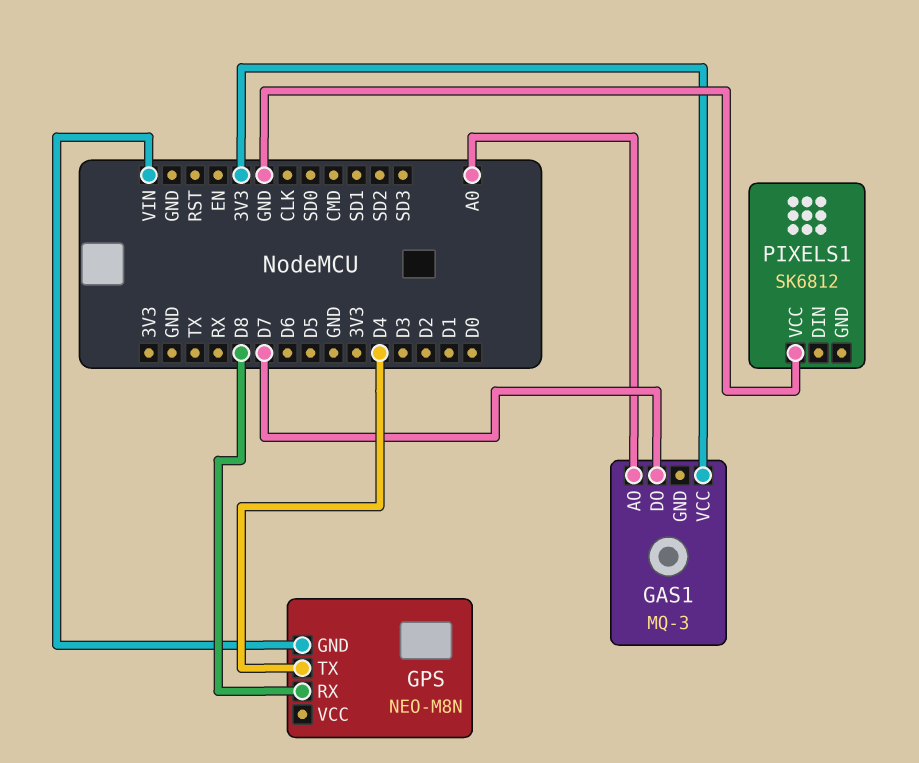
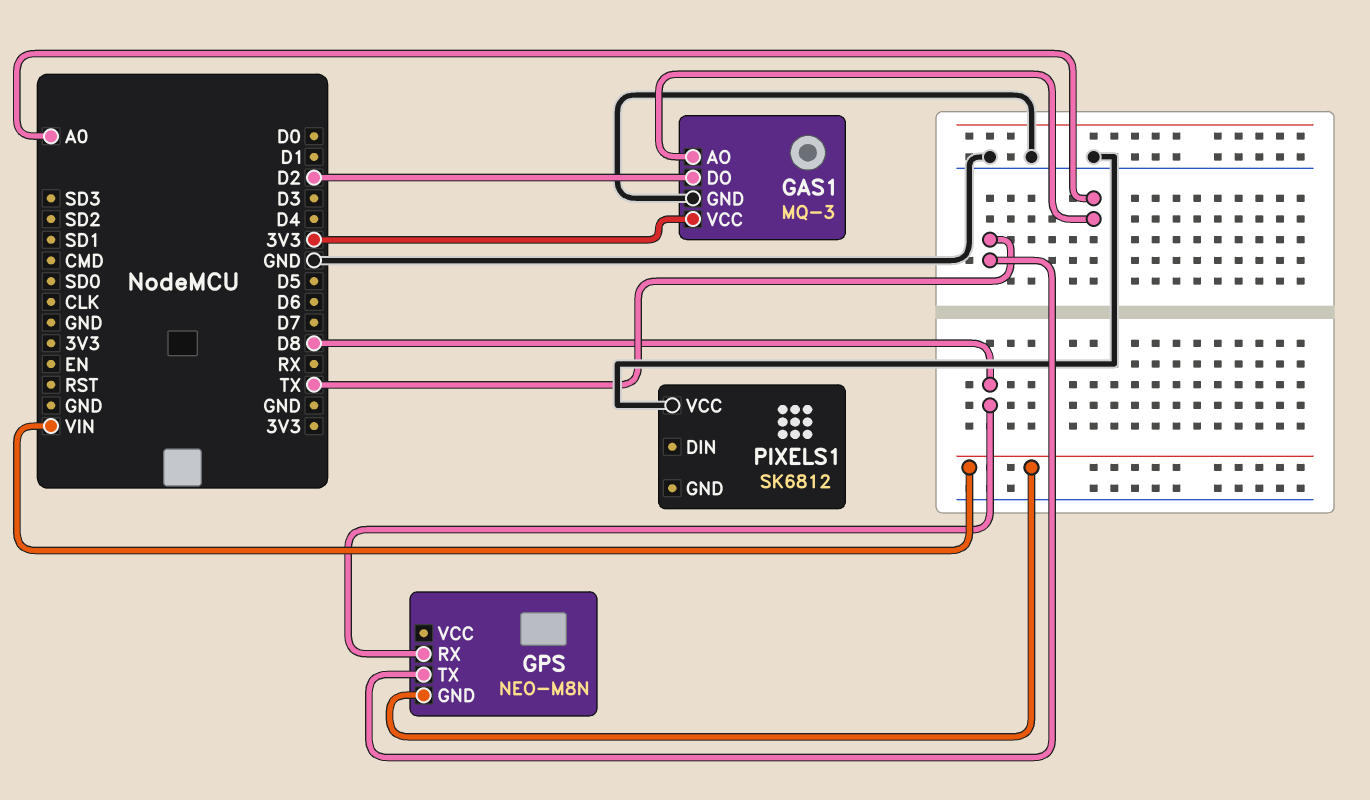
GAS1 pin DO: D7 -> D2
GAS1 pin GND: none -> GND
GPS pin TX: D4 -> TX

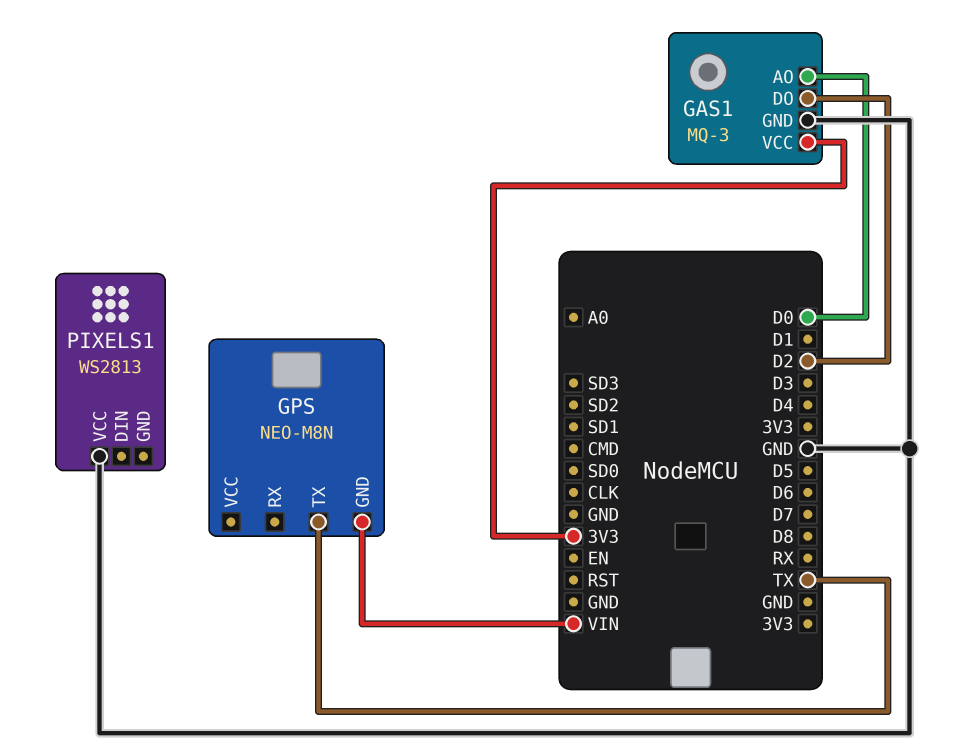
GAS1 pin AO: A0 -> D0
GPS pin RX: D8 -> none
PIXELS1: SK6812 -> WS2813

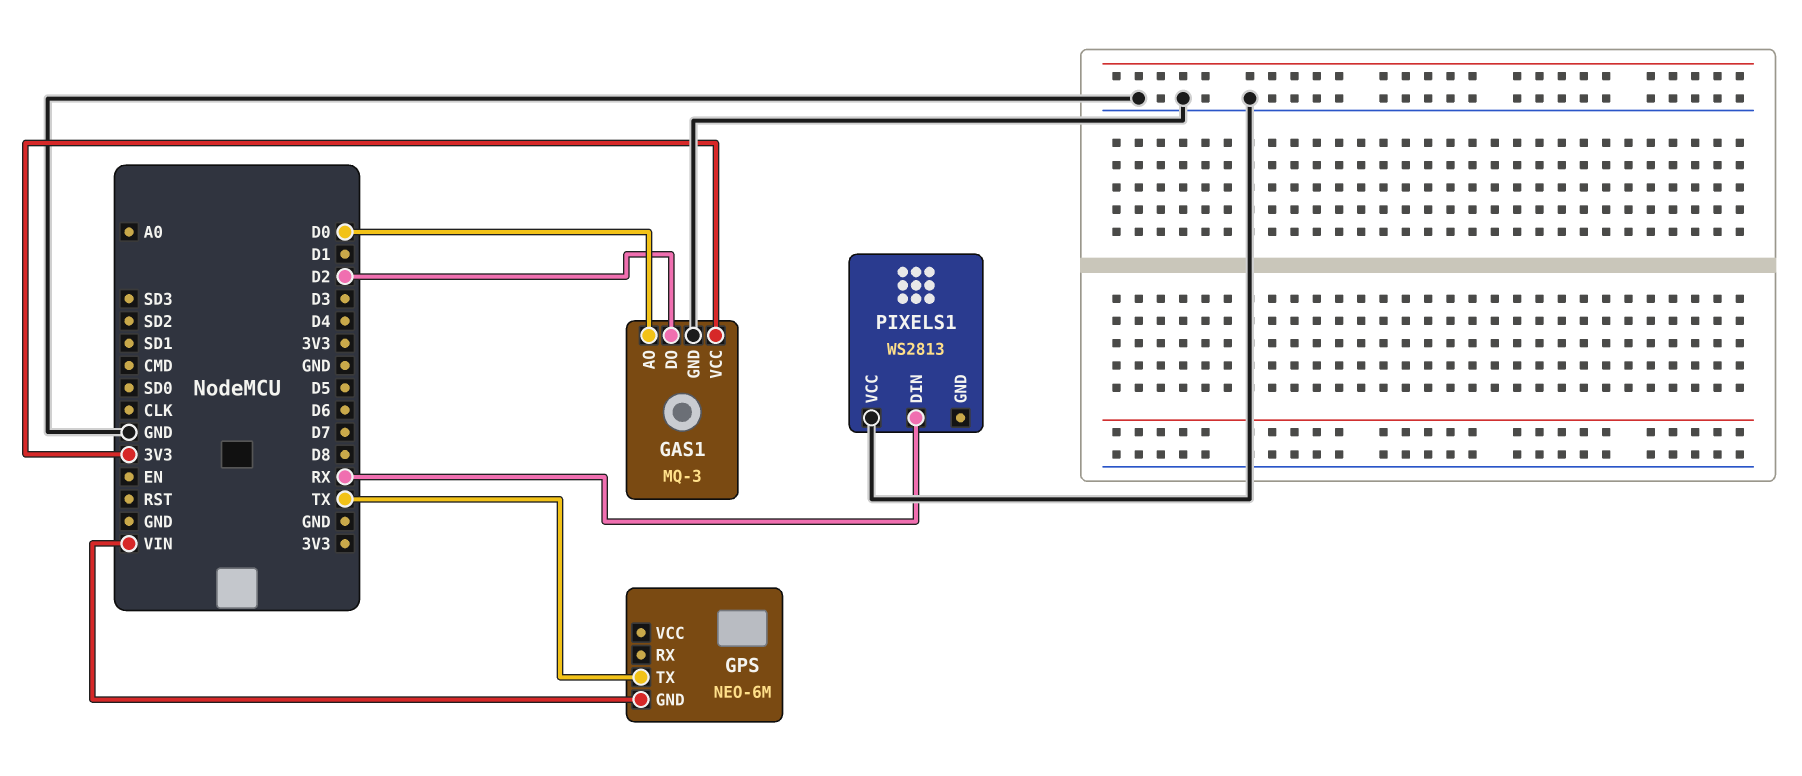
GPS: NEO-M8N -> NEO-6M
PIXELS1 pin DIN: none -> RX

